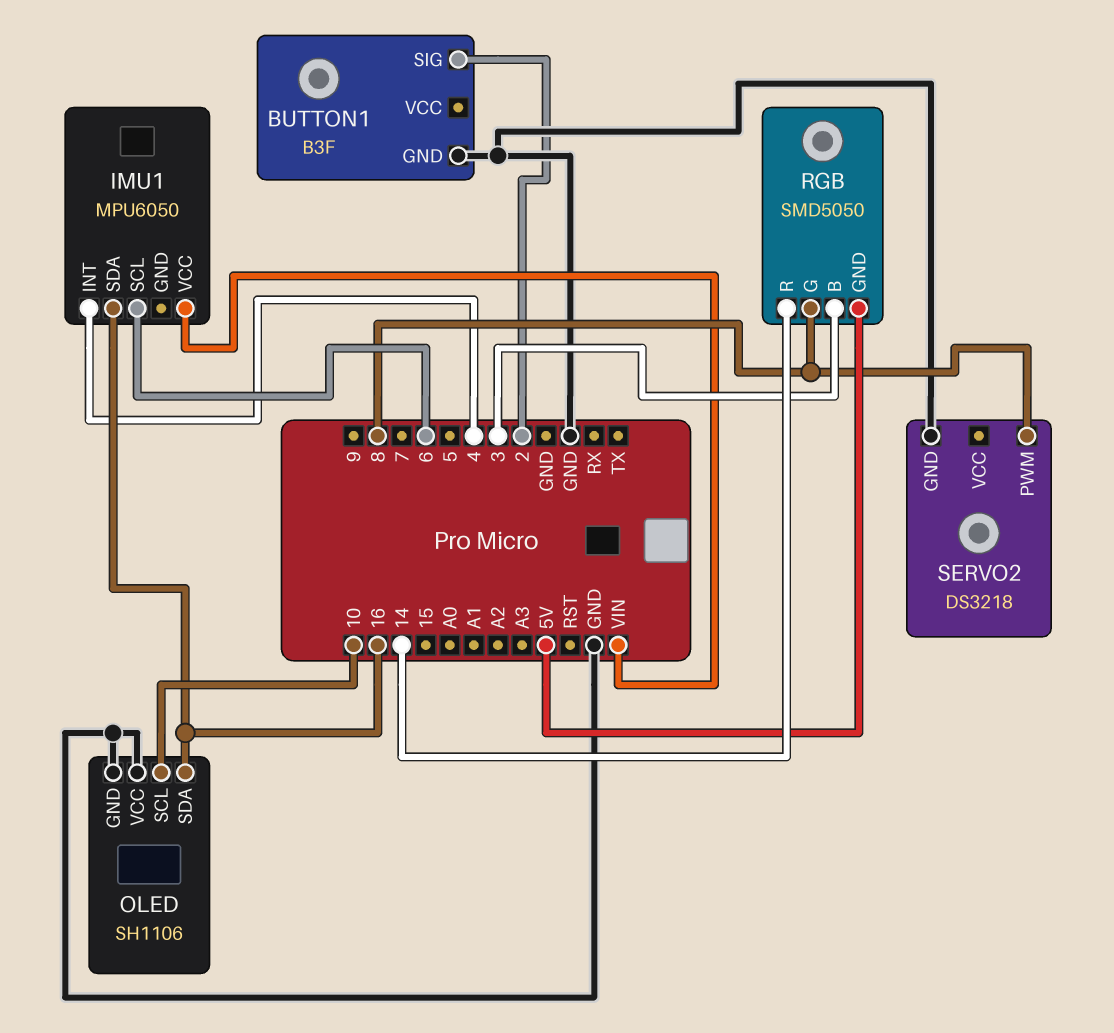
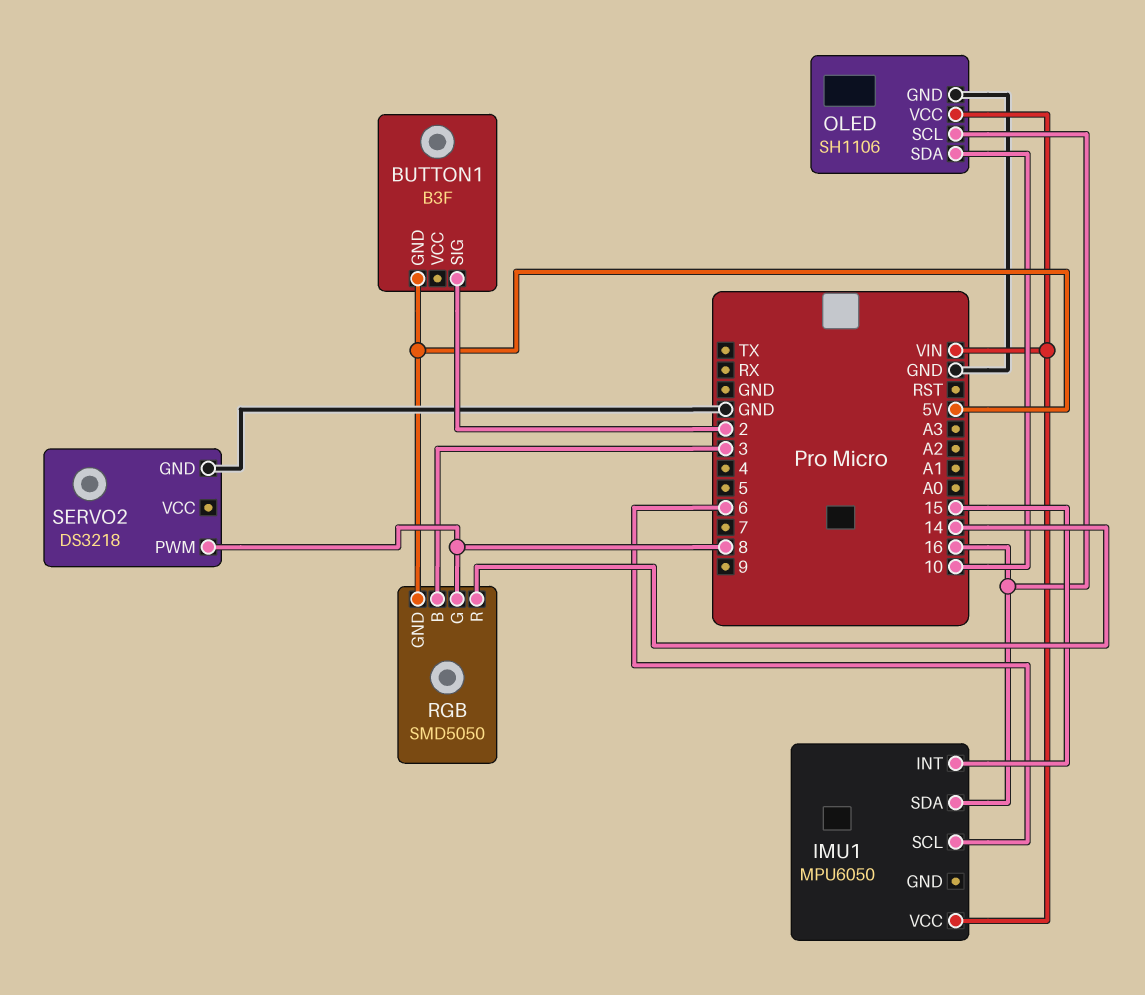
BUTTON1 pin GND: GND -> 5V
IMU1 pin INT: 4 -> 15
OLED pin SCL: 10 -> 16
OLED pin SDA: 16 -> 10
OLED pin VCC: GND -> VIN

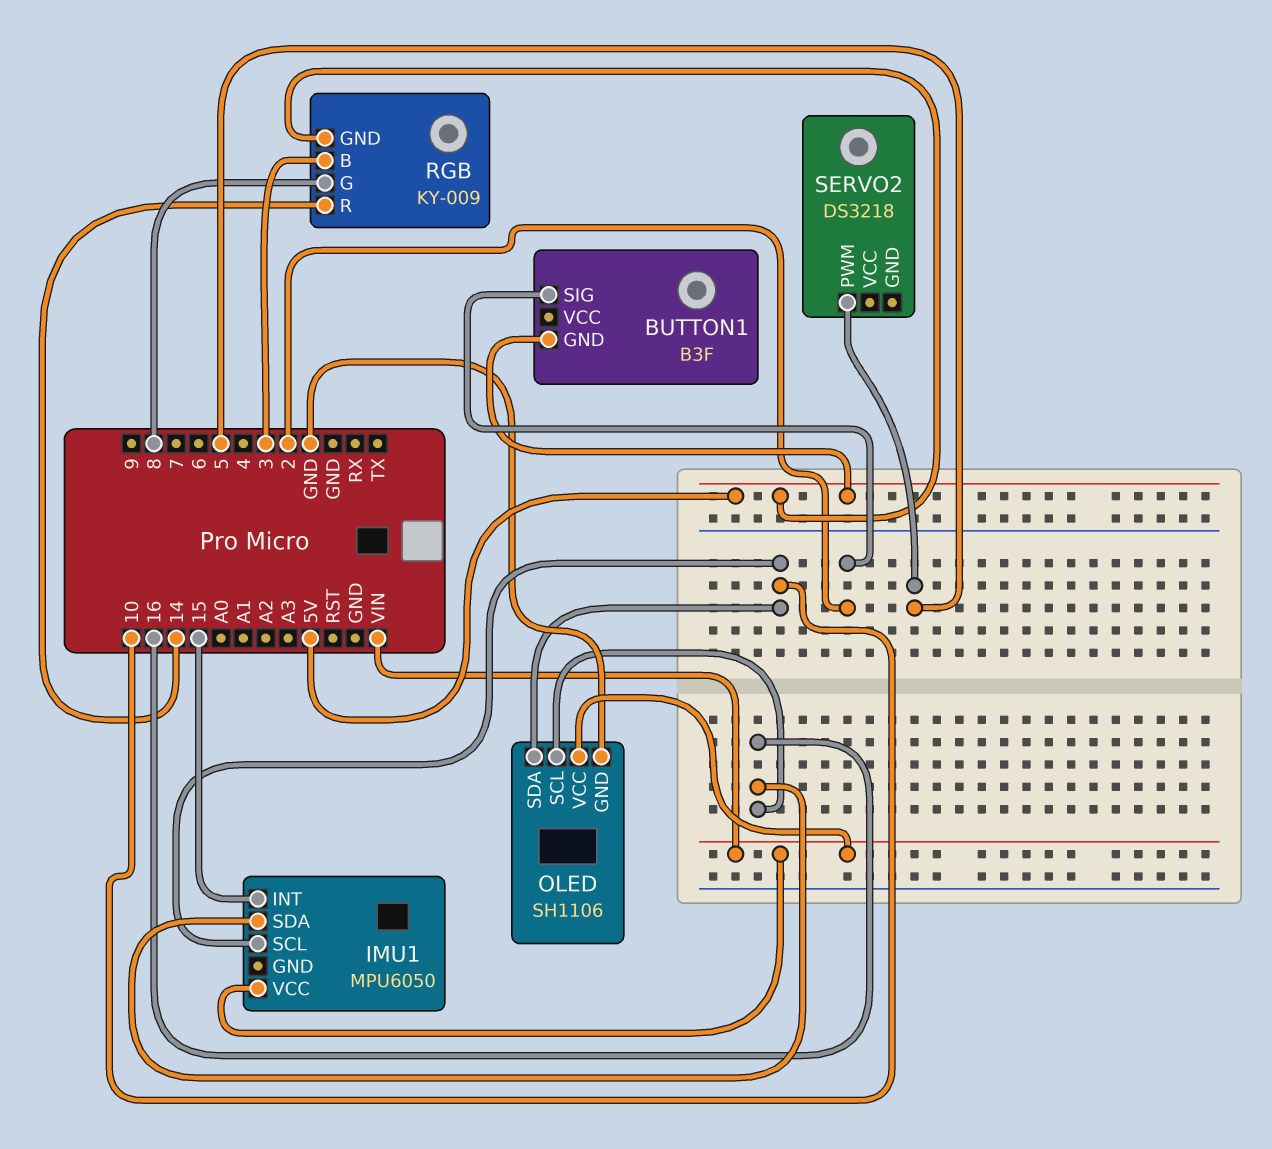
IMU1 pin SCL: 6 -> 10
RGB: SMD5050 -> KY-009
SERVO2 pin GND: GND -> none
SERVO2 pin PWM: 8 -> 5

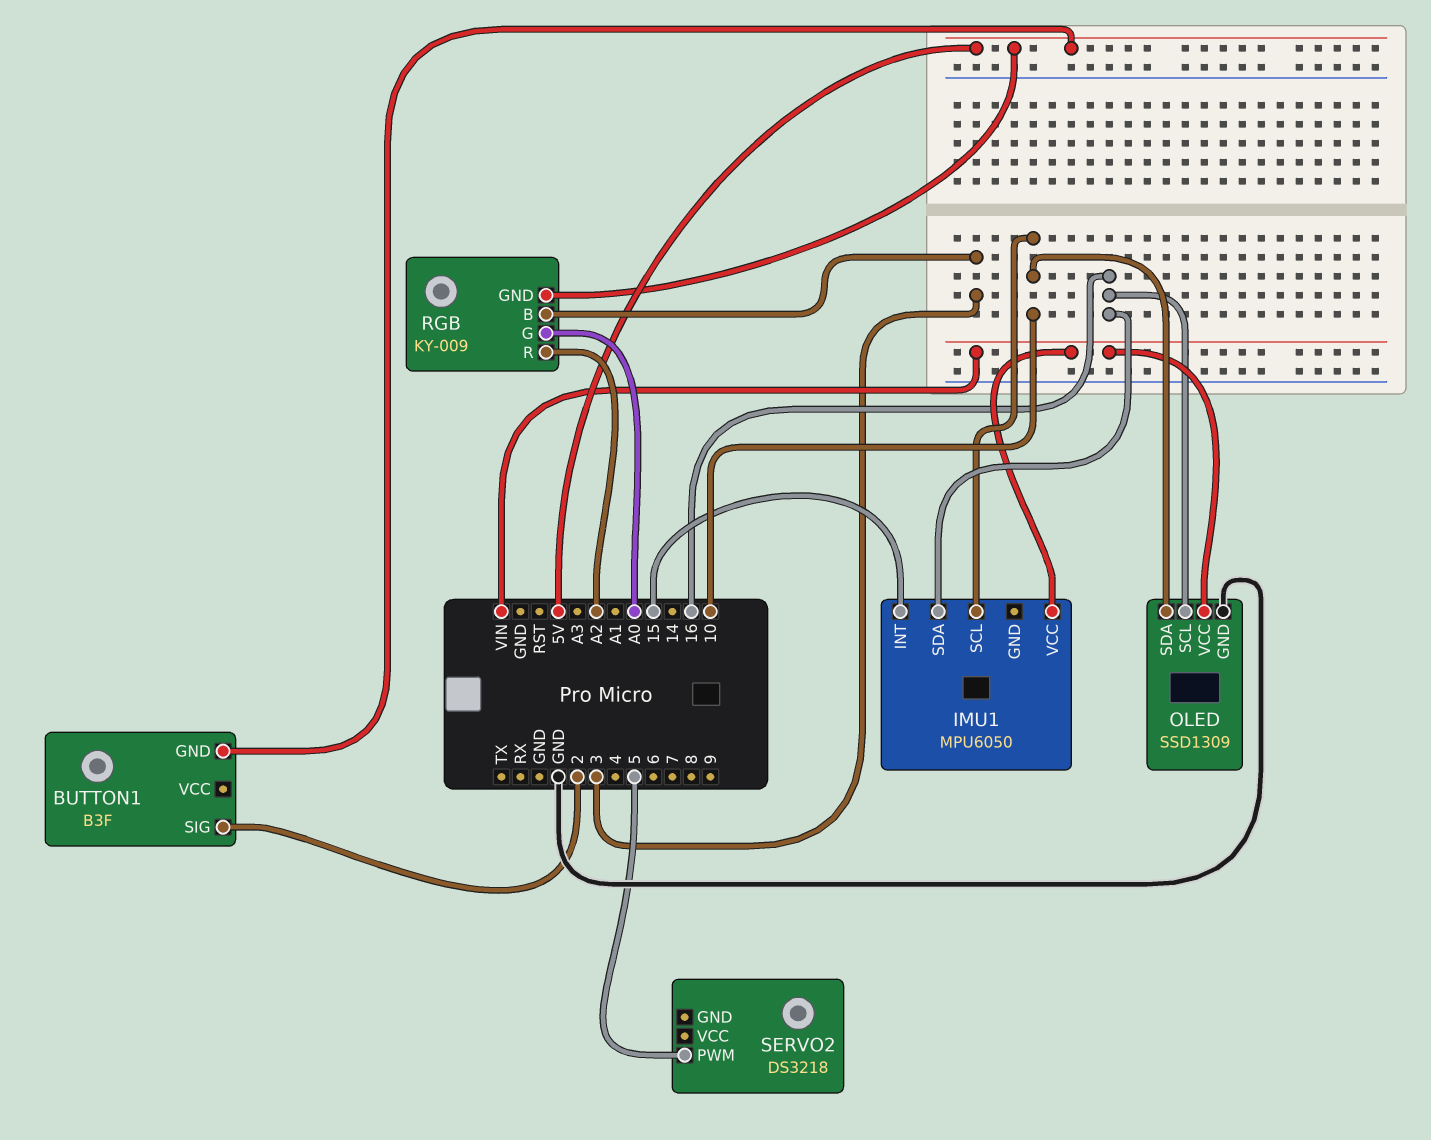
OLED: SH1106 -> SSD1309
RGB pin G: 8 -> A0
RGB pin R: 14 -> A2

